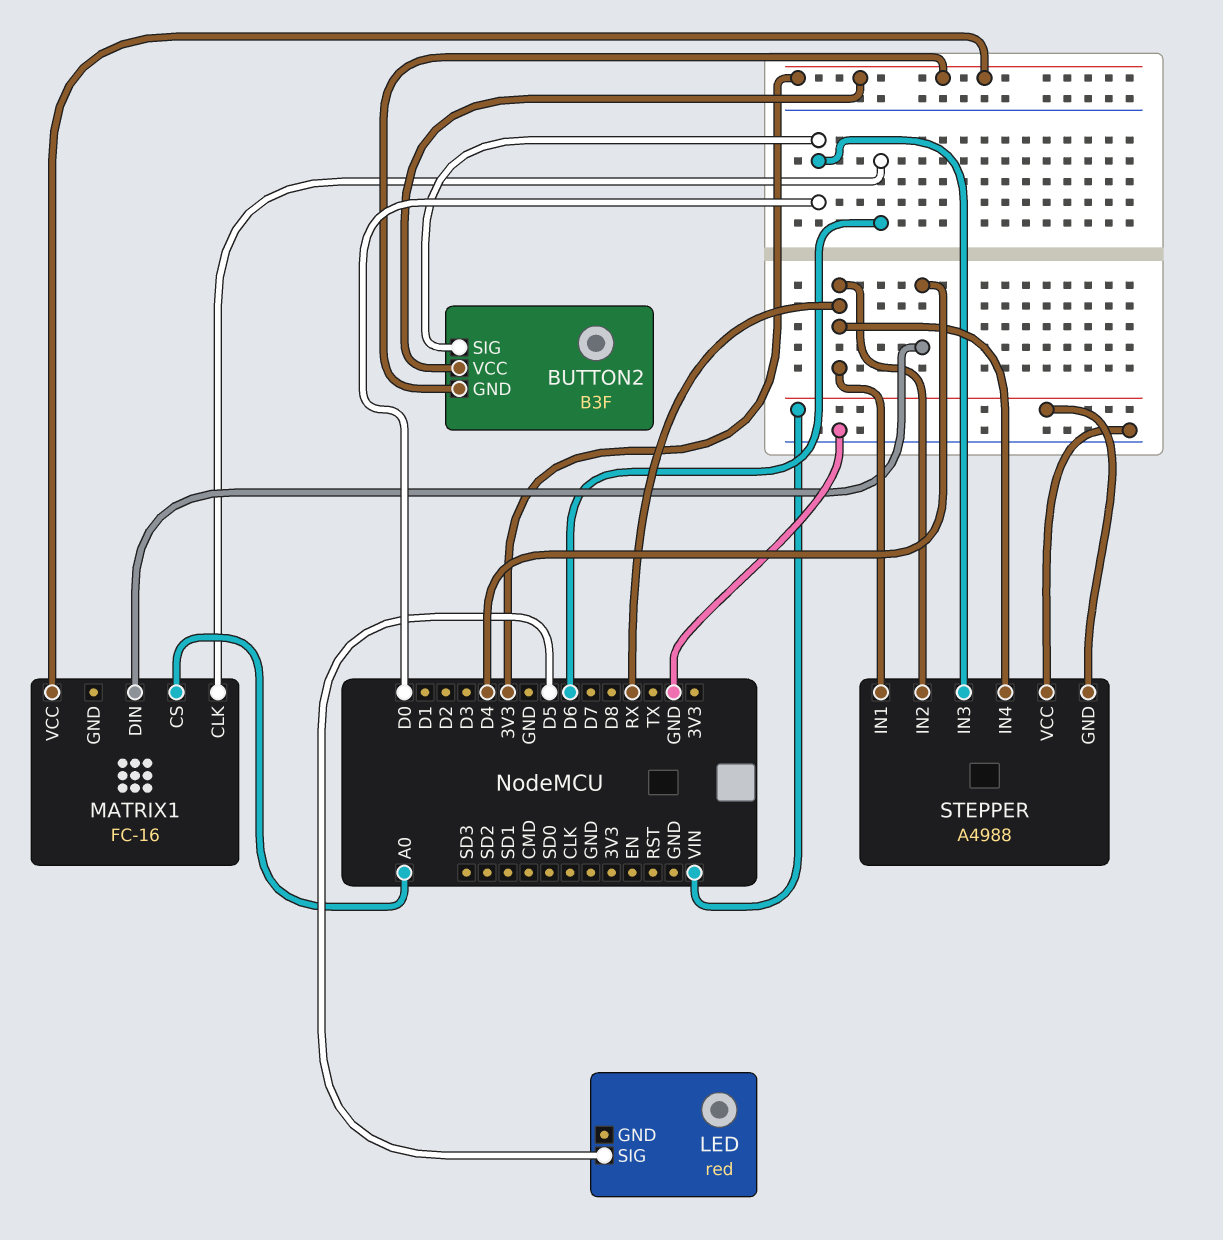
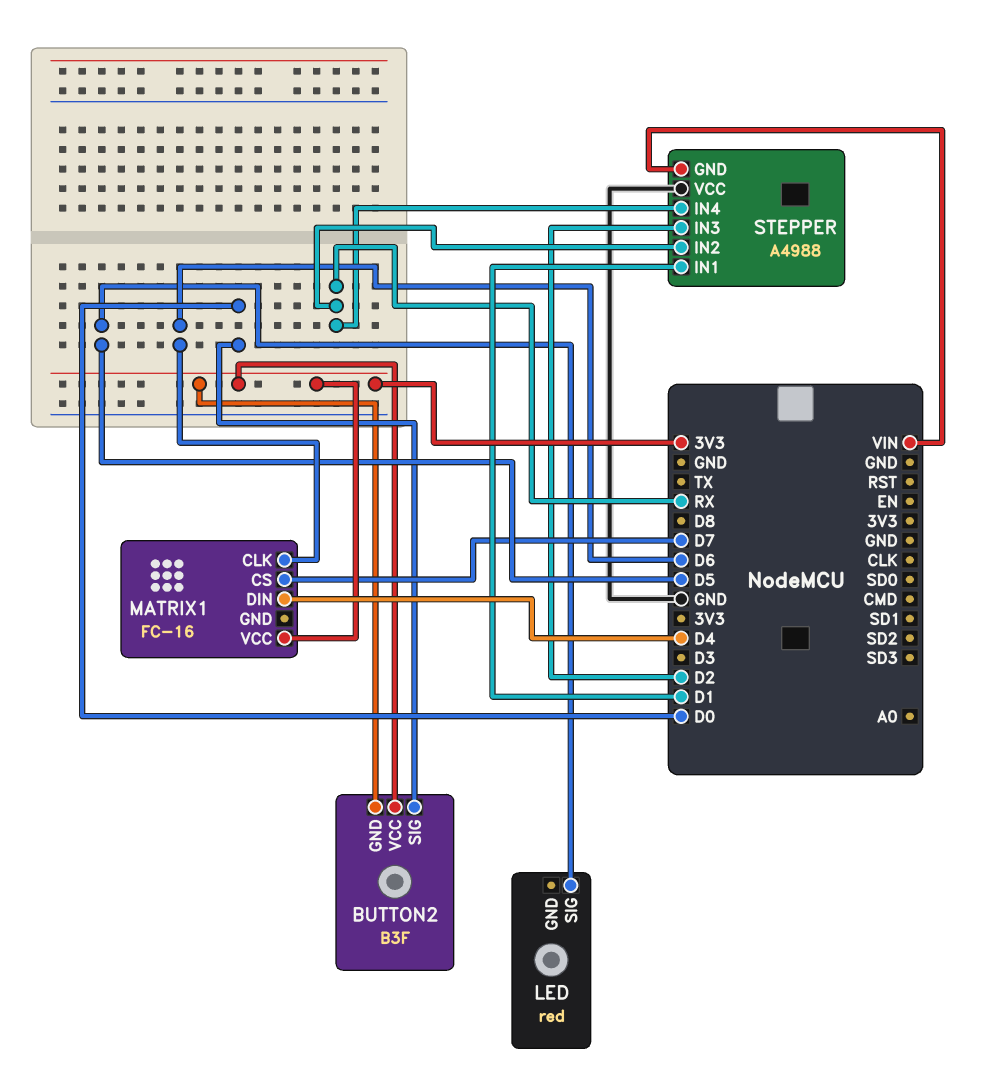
MATRIX1 pin CS: A0 -> D7
STEPPER pin IN1: RX -> D1
STEPPER pin IN3: D0 -> D2

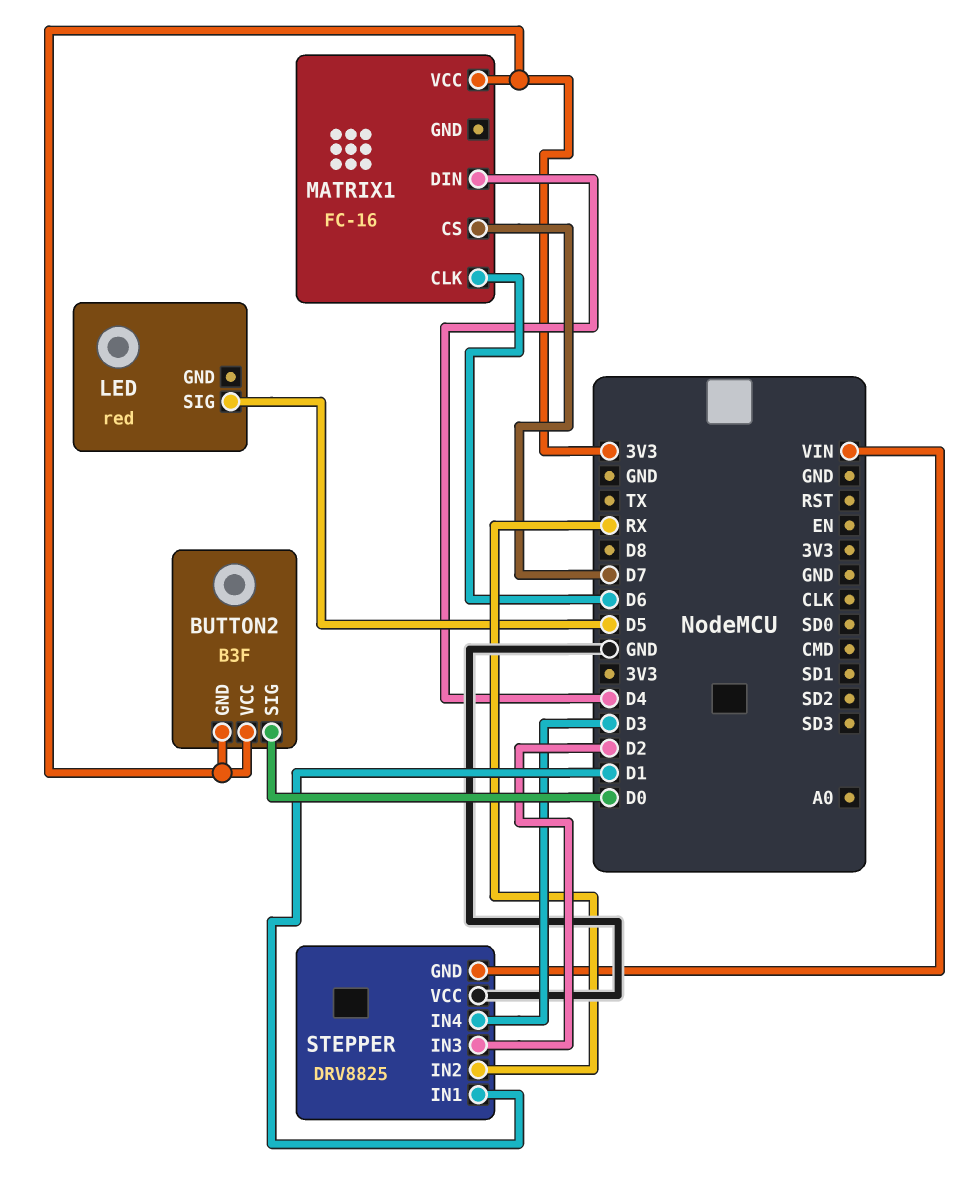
STEPPER: A4988 -> DRV8825
STEPPER pin IN4: RX -> D3

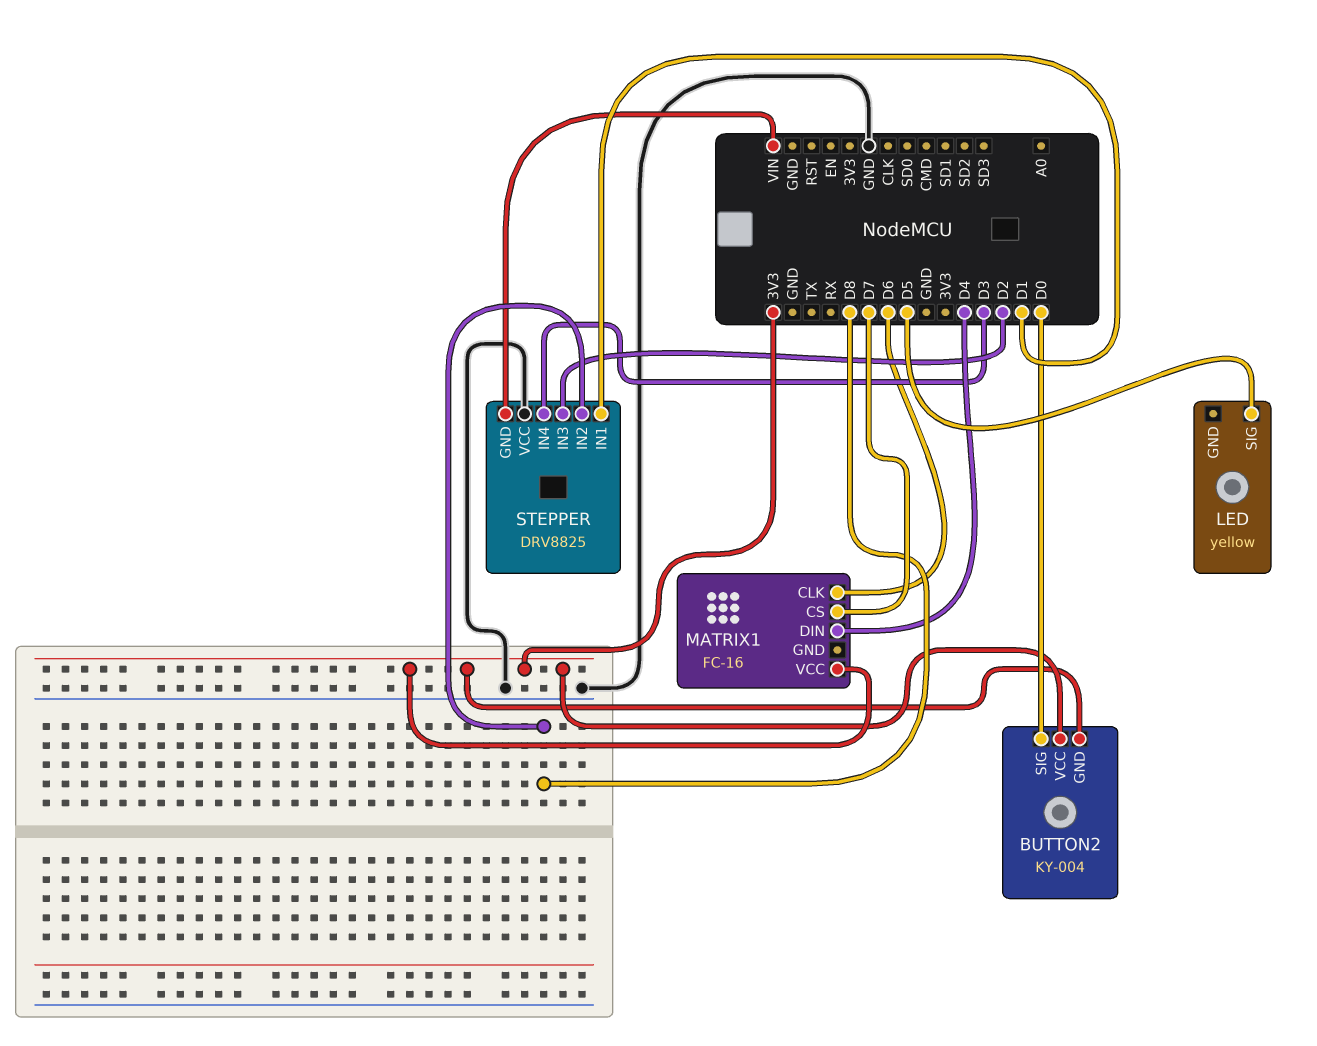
BUTTON2: B3F -> KY-004
LED: red -> yellow
STEPPER pin IN2: RX -> D8

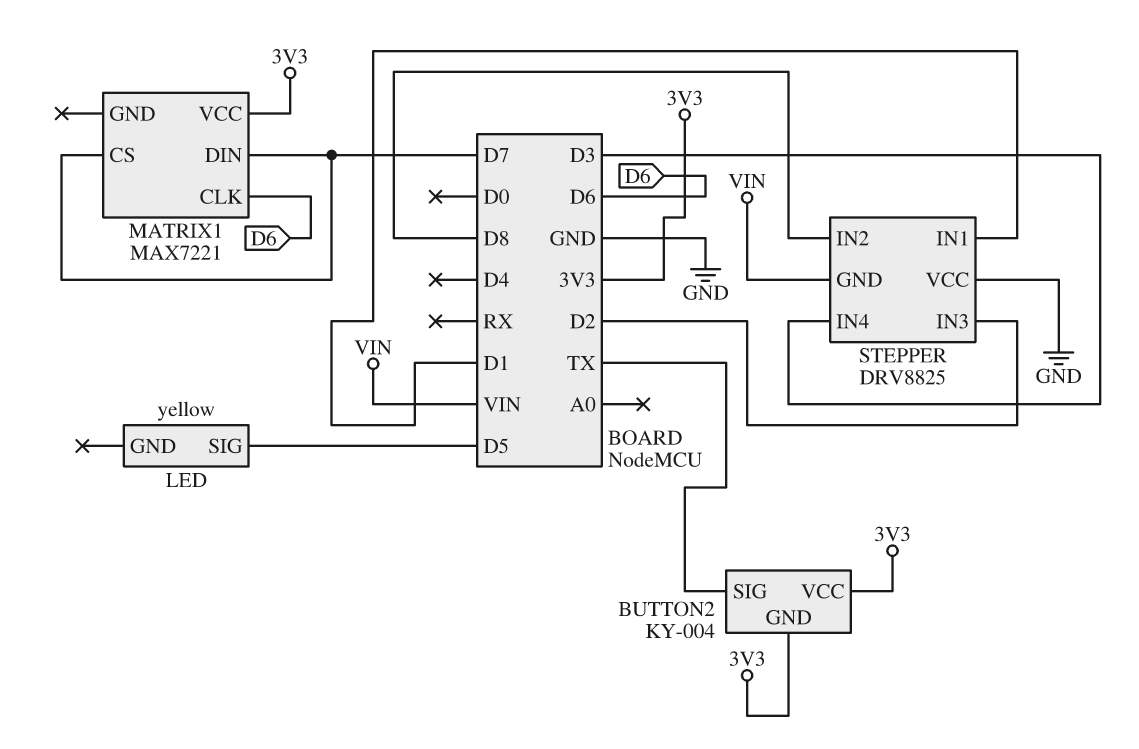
BUTTON2 pin SIG: D0 -> TX
MATRIX1: FC-16 -> MAX7221
MATRIX1 pin DIN: D4 -> D7

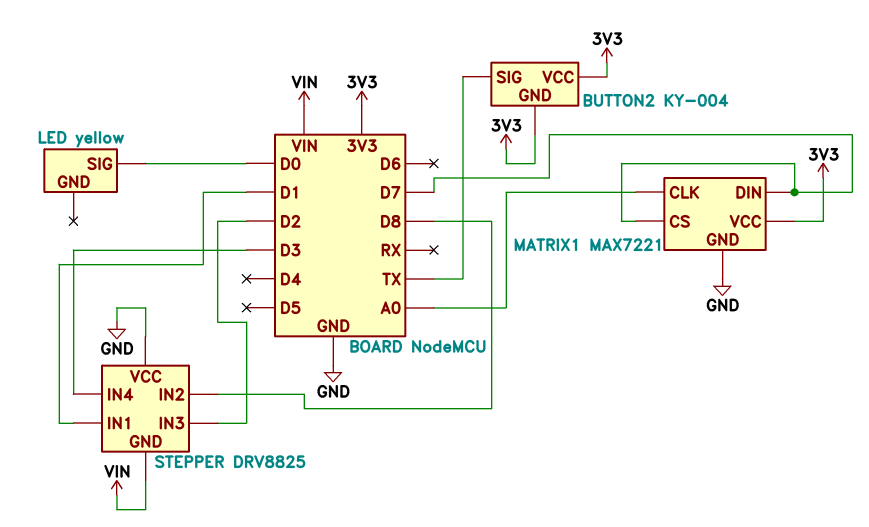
LED pin SIG: D5 -> D0
MATRIX1 pin CLK: D6 -> A0
MATRIX1 pin GND: none -> GND

